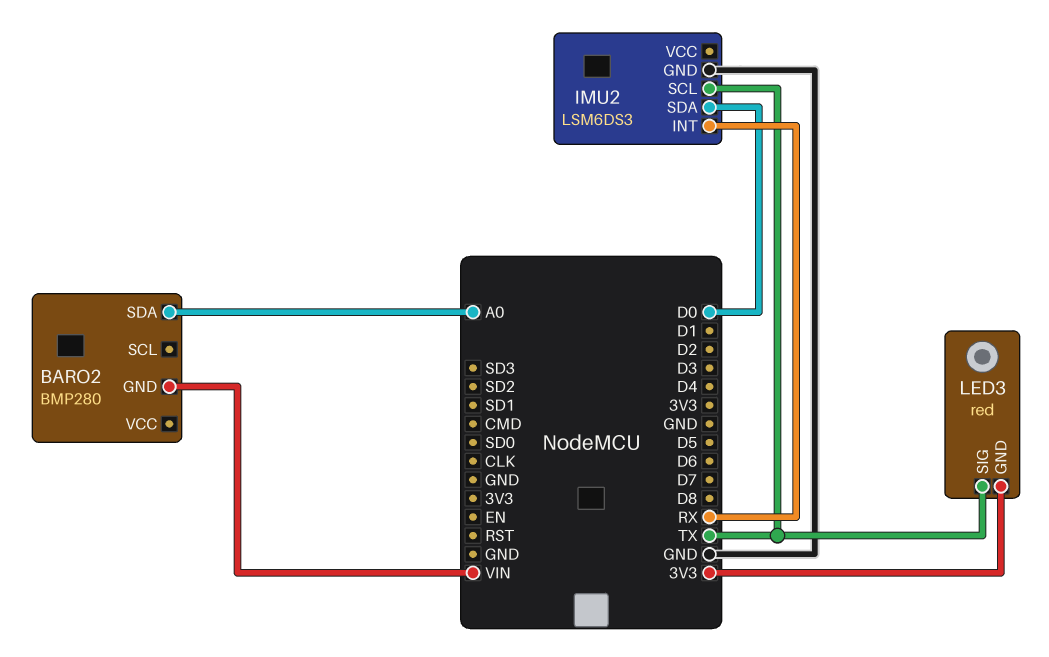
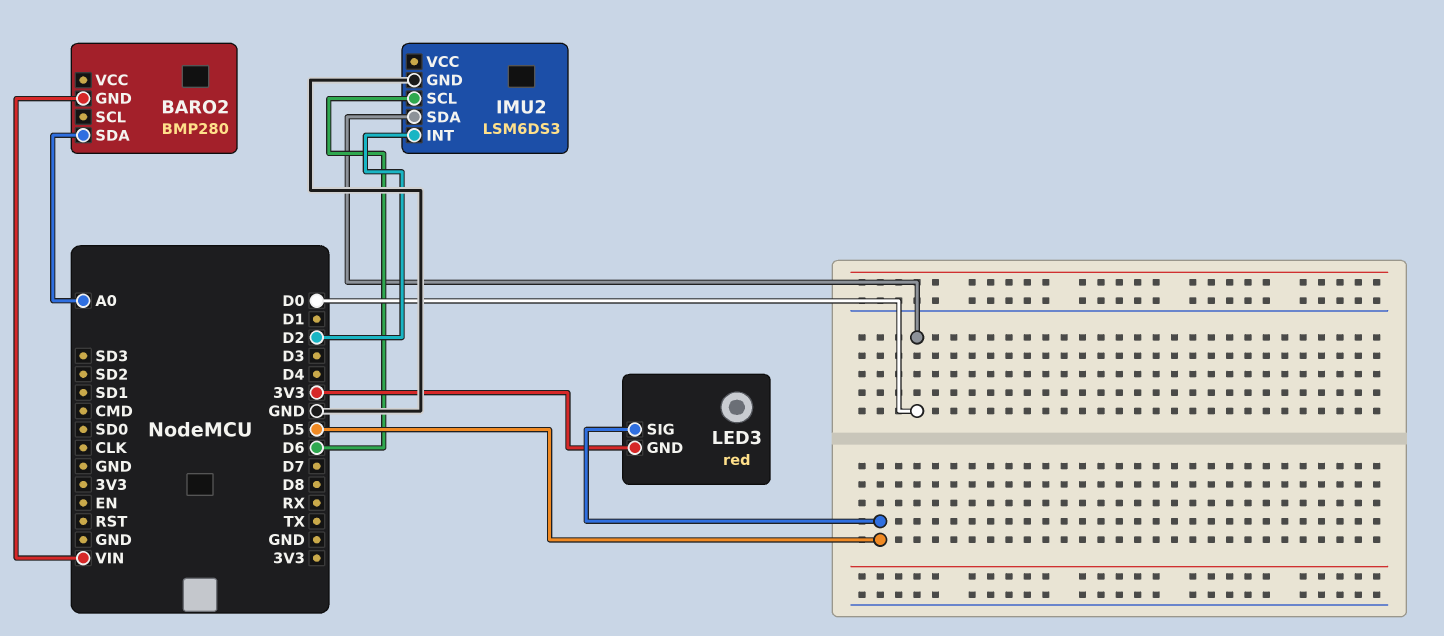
IMU2 pin INT: RX -> D2
IMU2 pin SCL: TX -> D6
LED3 pin SIG: TX -> D5

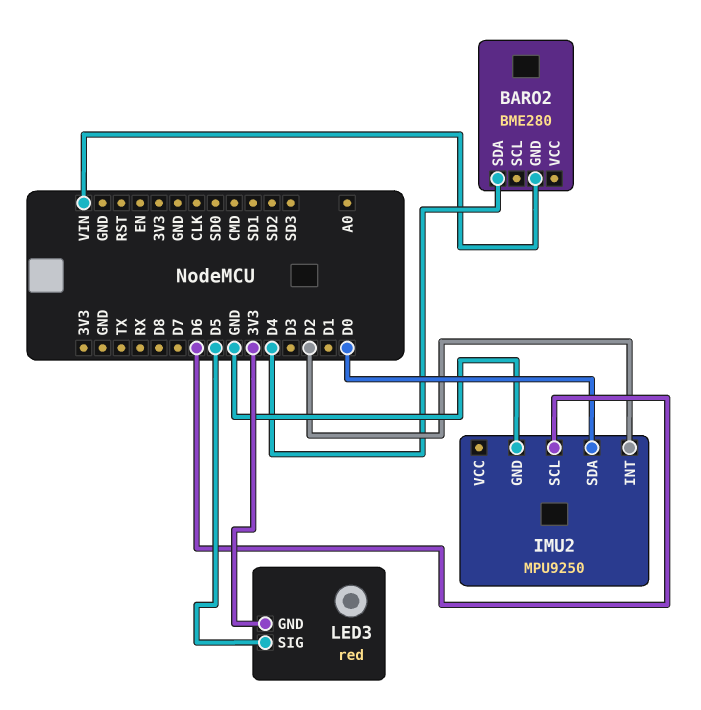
BARO2: BMP280 -> BME280
BARO2 pin SDA: A0 -> D4
IMU2: LSM6DS3 -> MPU9250

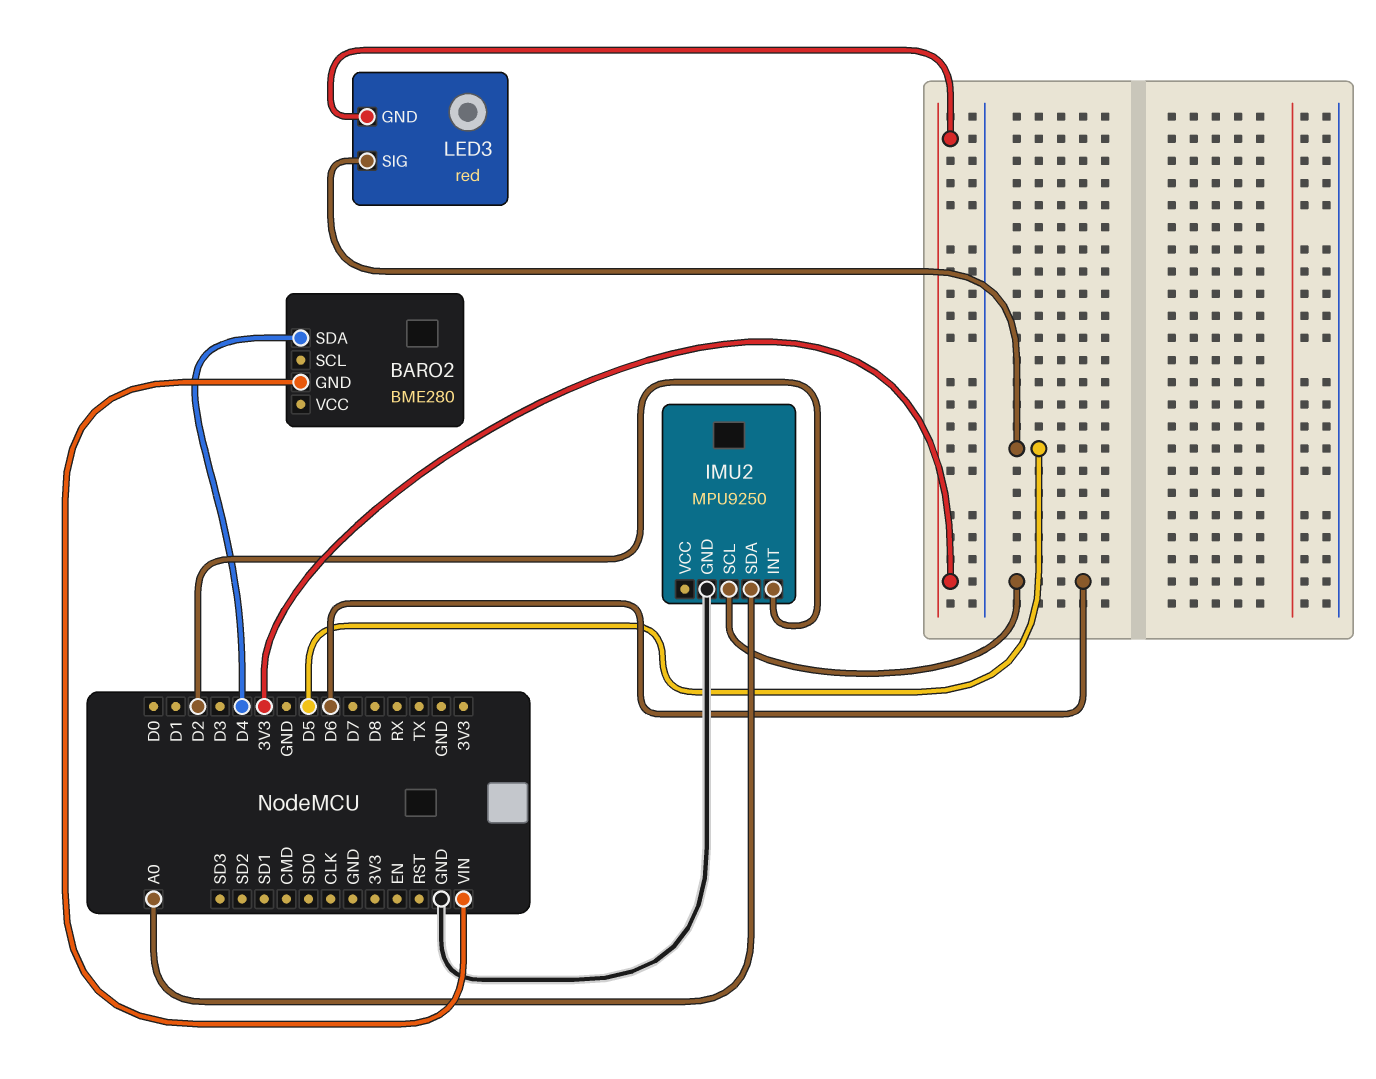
IMU2 pin SDA: D0 -> A0

